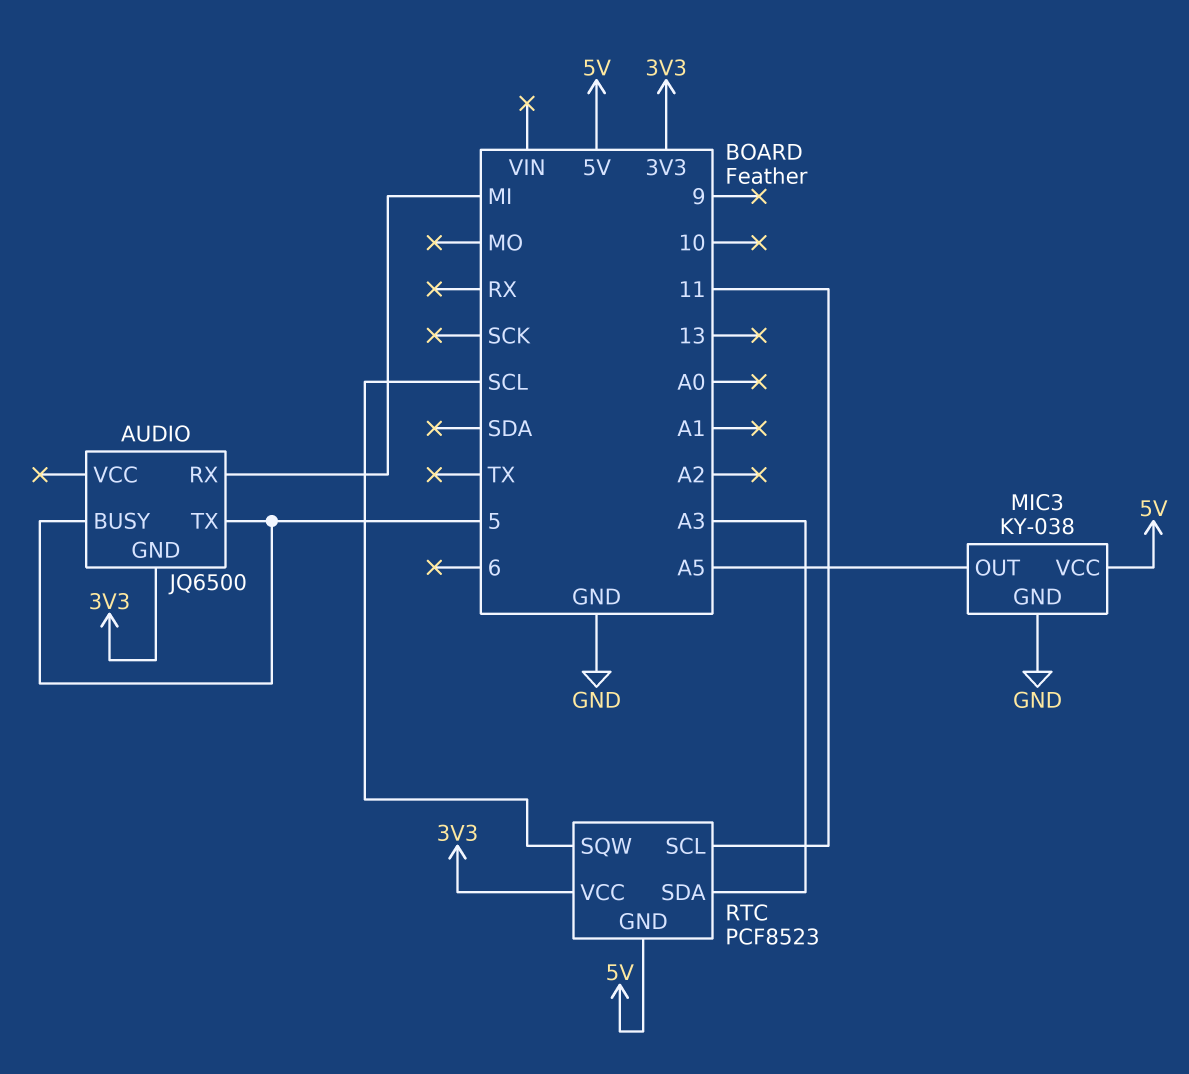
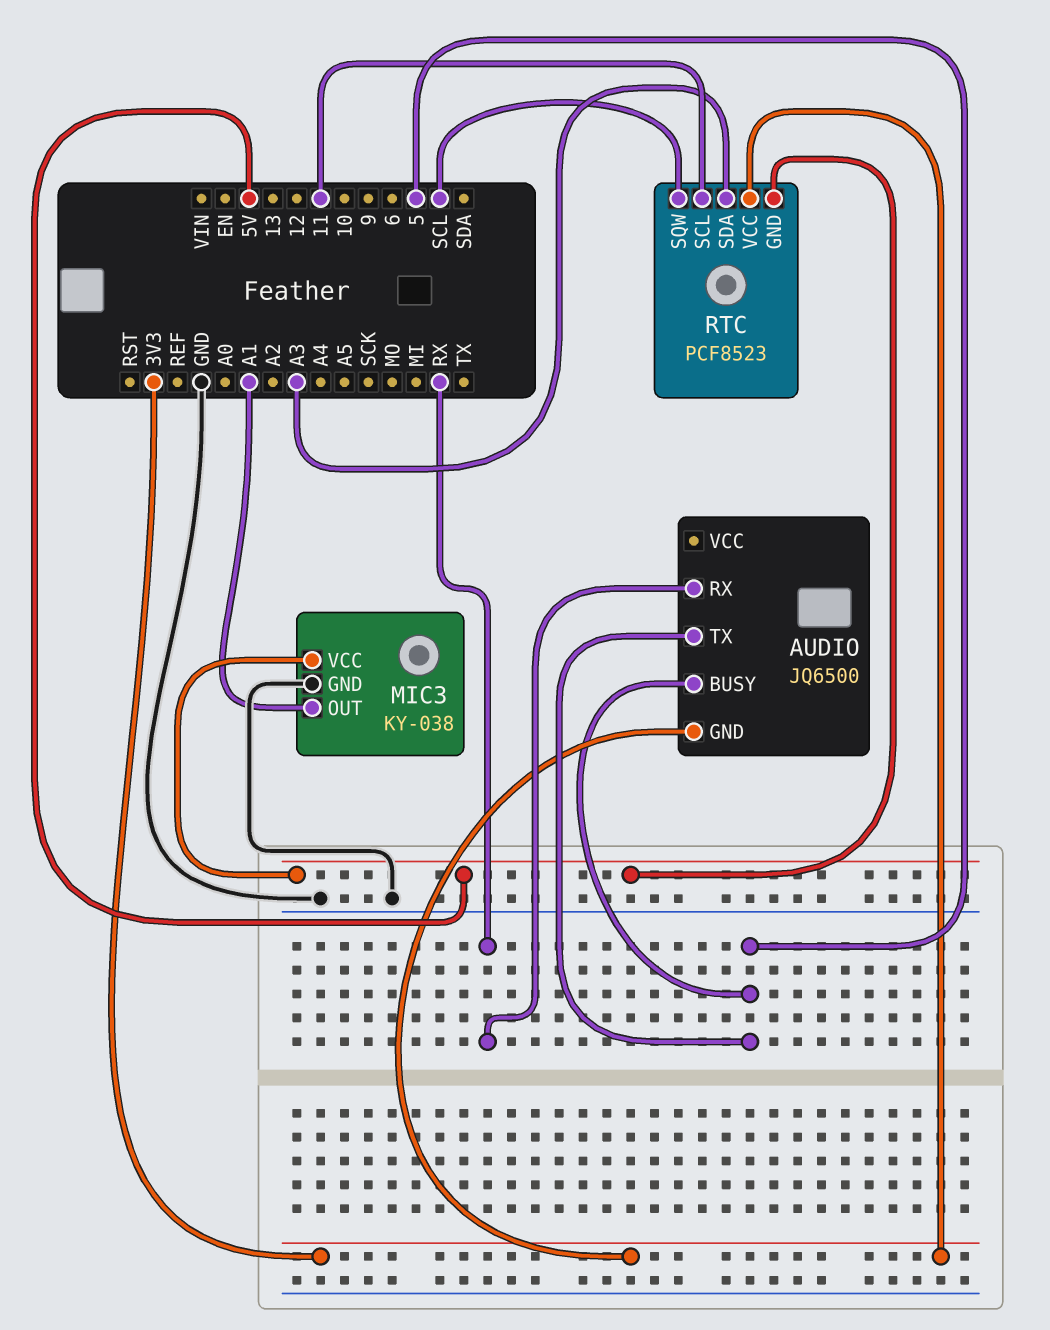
AUDIO pin RX: MI -> RX
MIC3 pin OUT: A5 -> A1

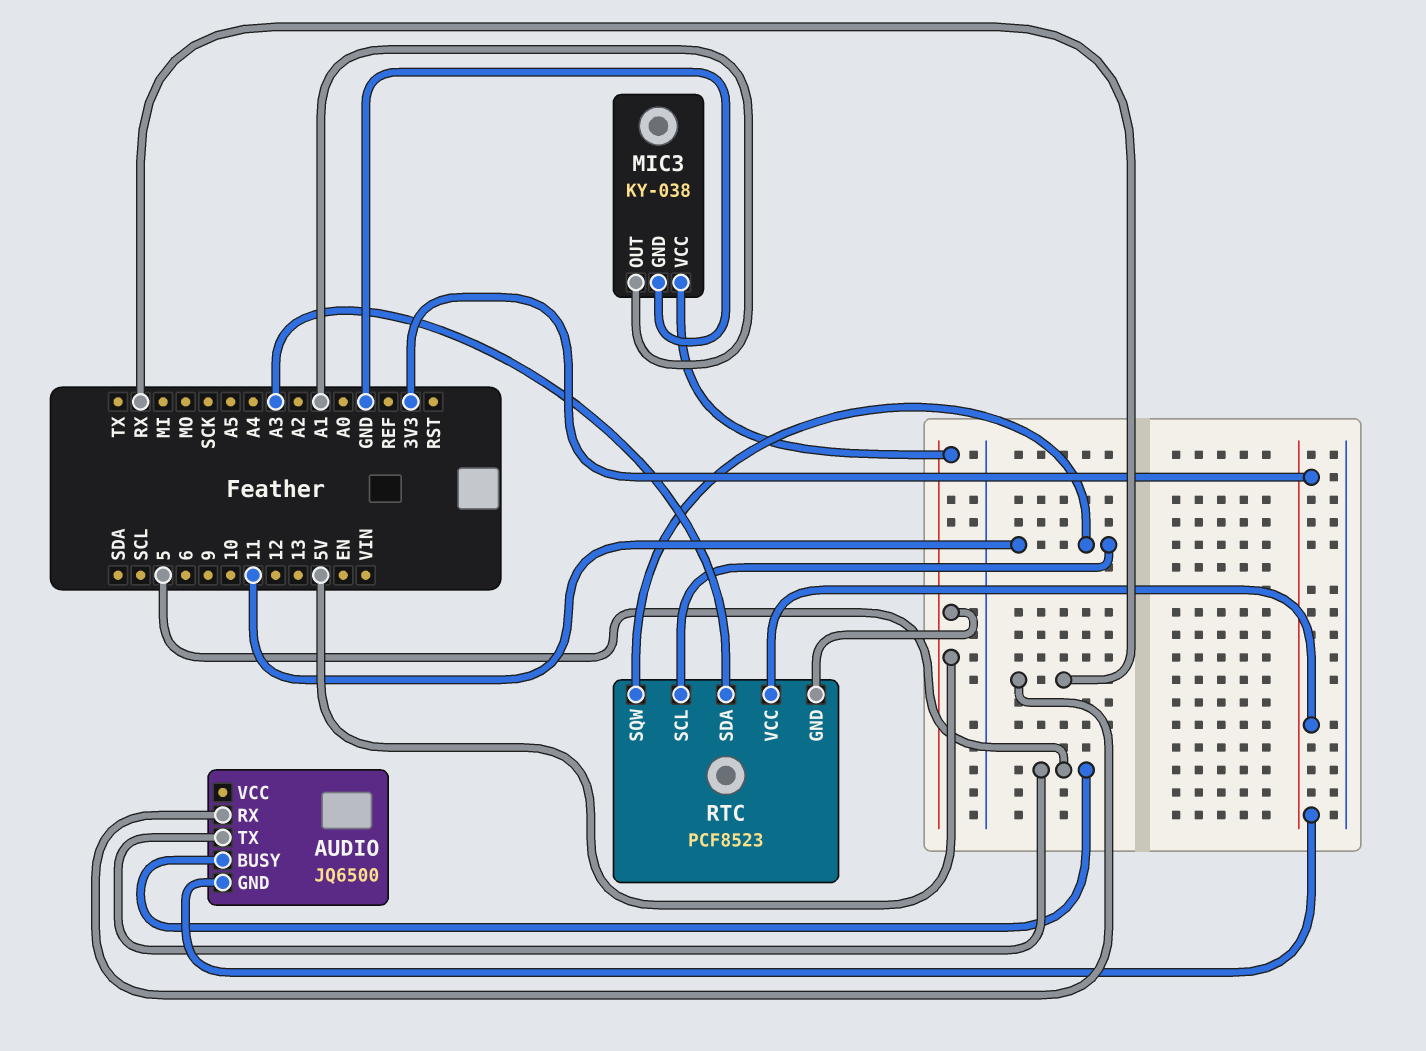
RTC pin SQW: SCL -> 11

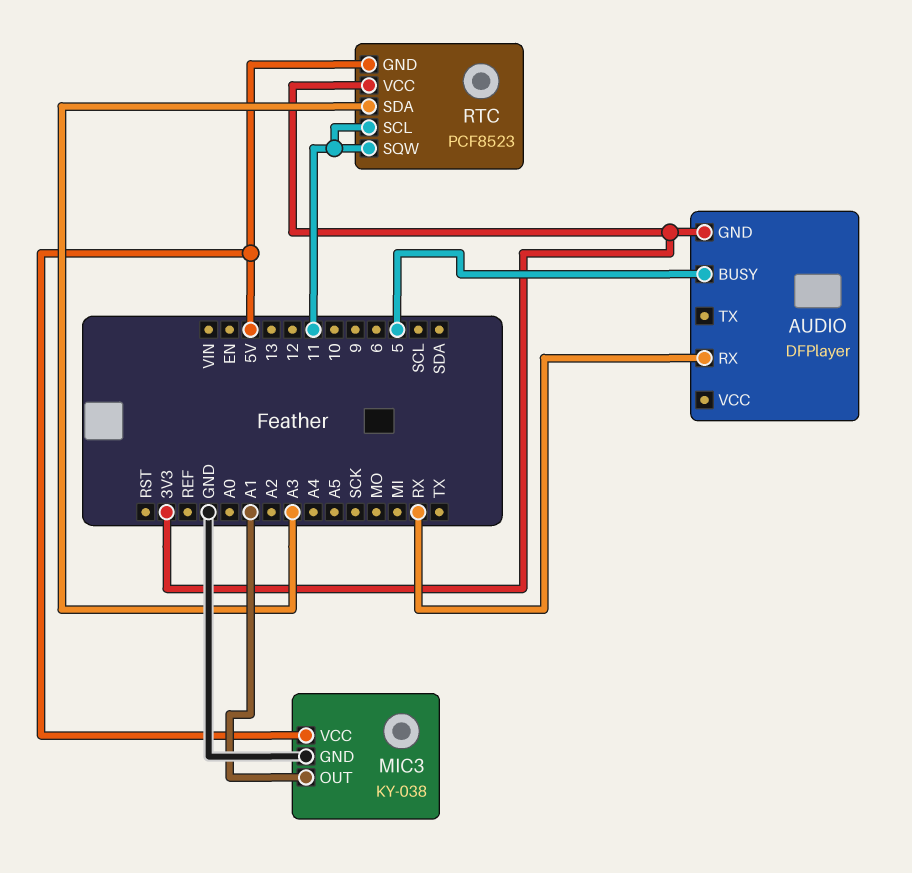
AUDIO: JQ6500 -> DFPlayer
AUDIO pin TX: 5 -> none

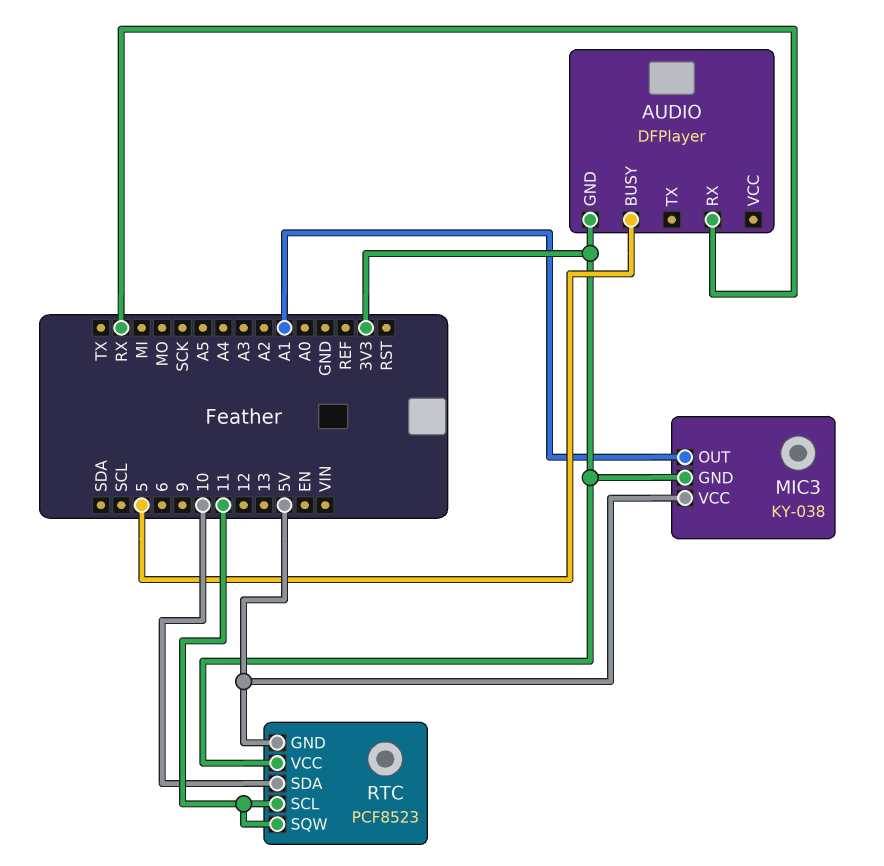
MIC3 pin GND: GND -> 3V3
RTC pin SDA: A3 -> 10

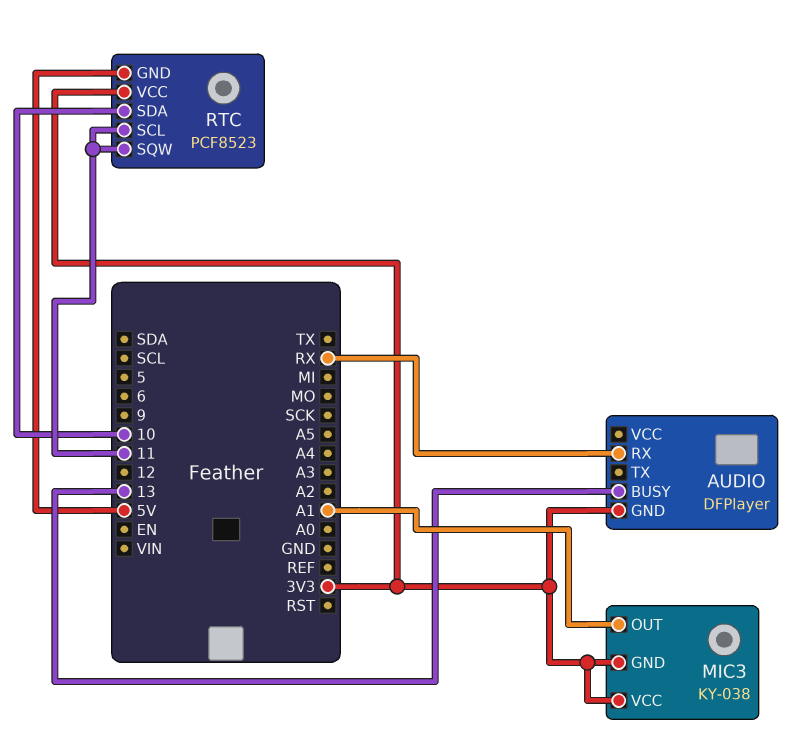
AUDIO pin BUSY: 5 -> 13
MIC3 pin VCC: 5V -> 3V3

